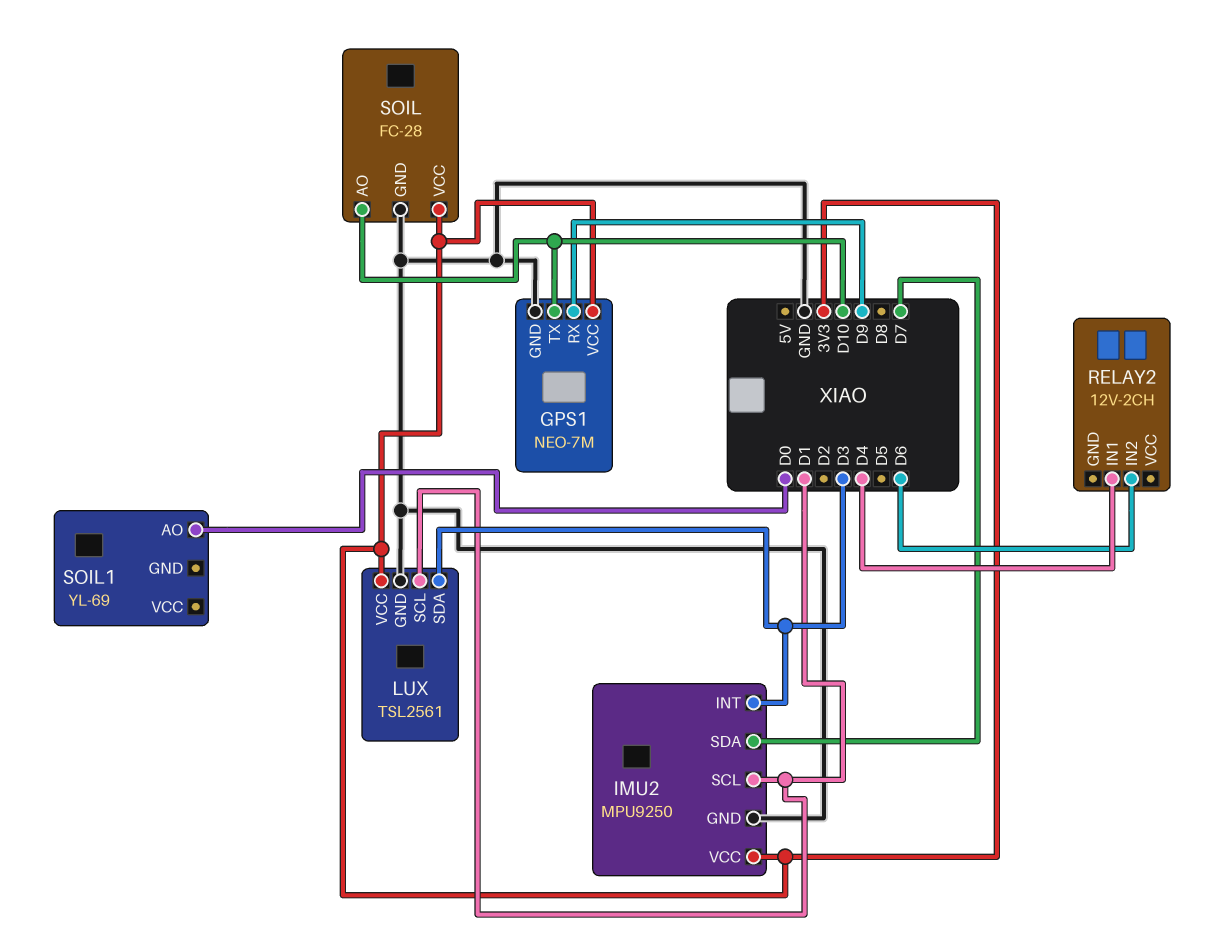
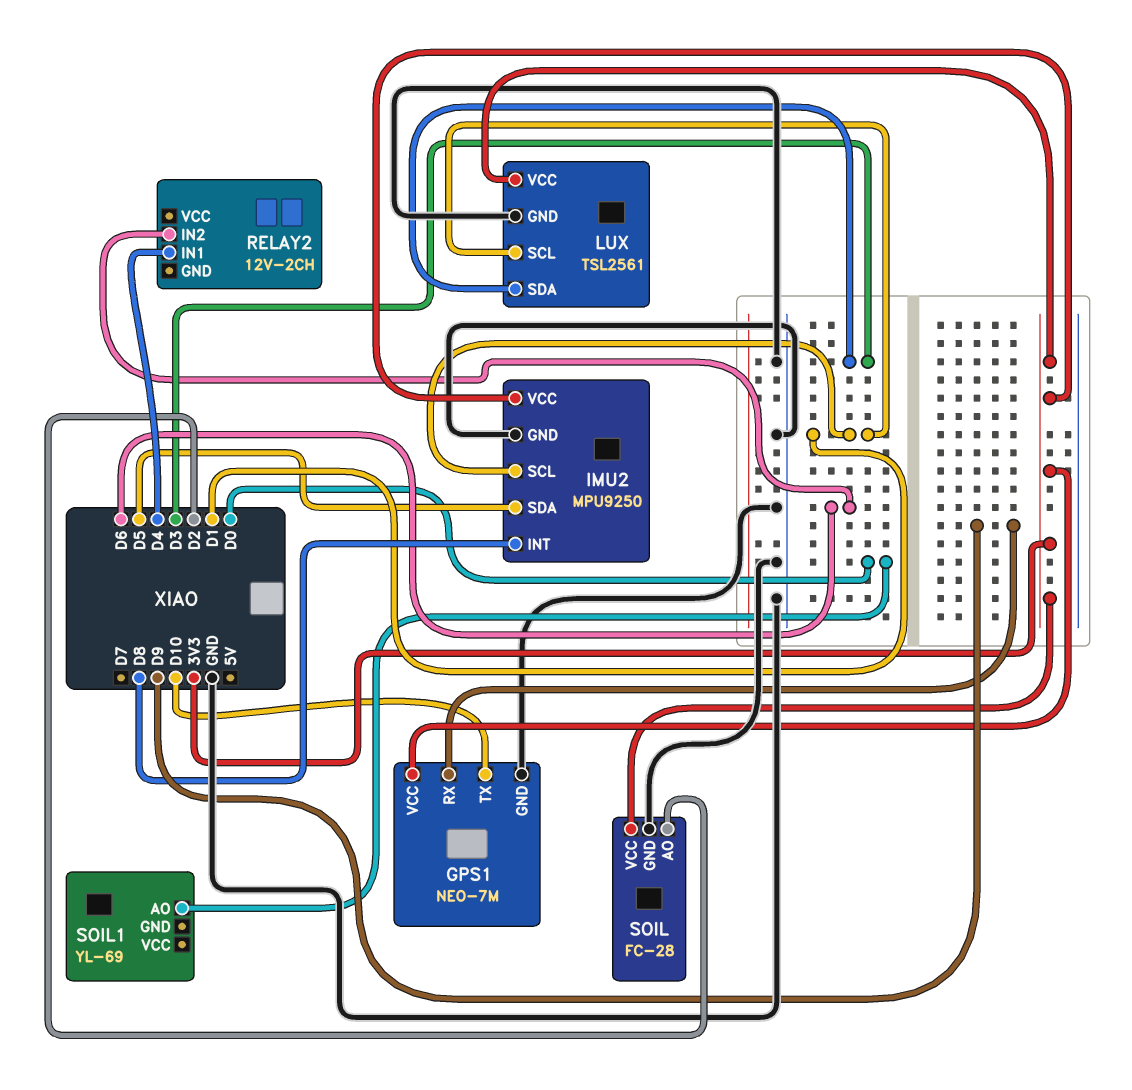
IMU2 pin INT: D3 -> D8
IMU2 pin SDA: D7 -> D5
SOIL pin AO: D10 -> D2

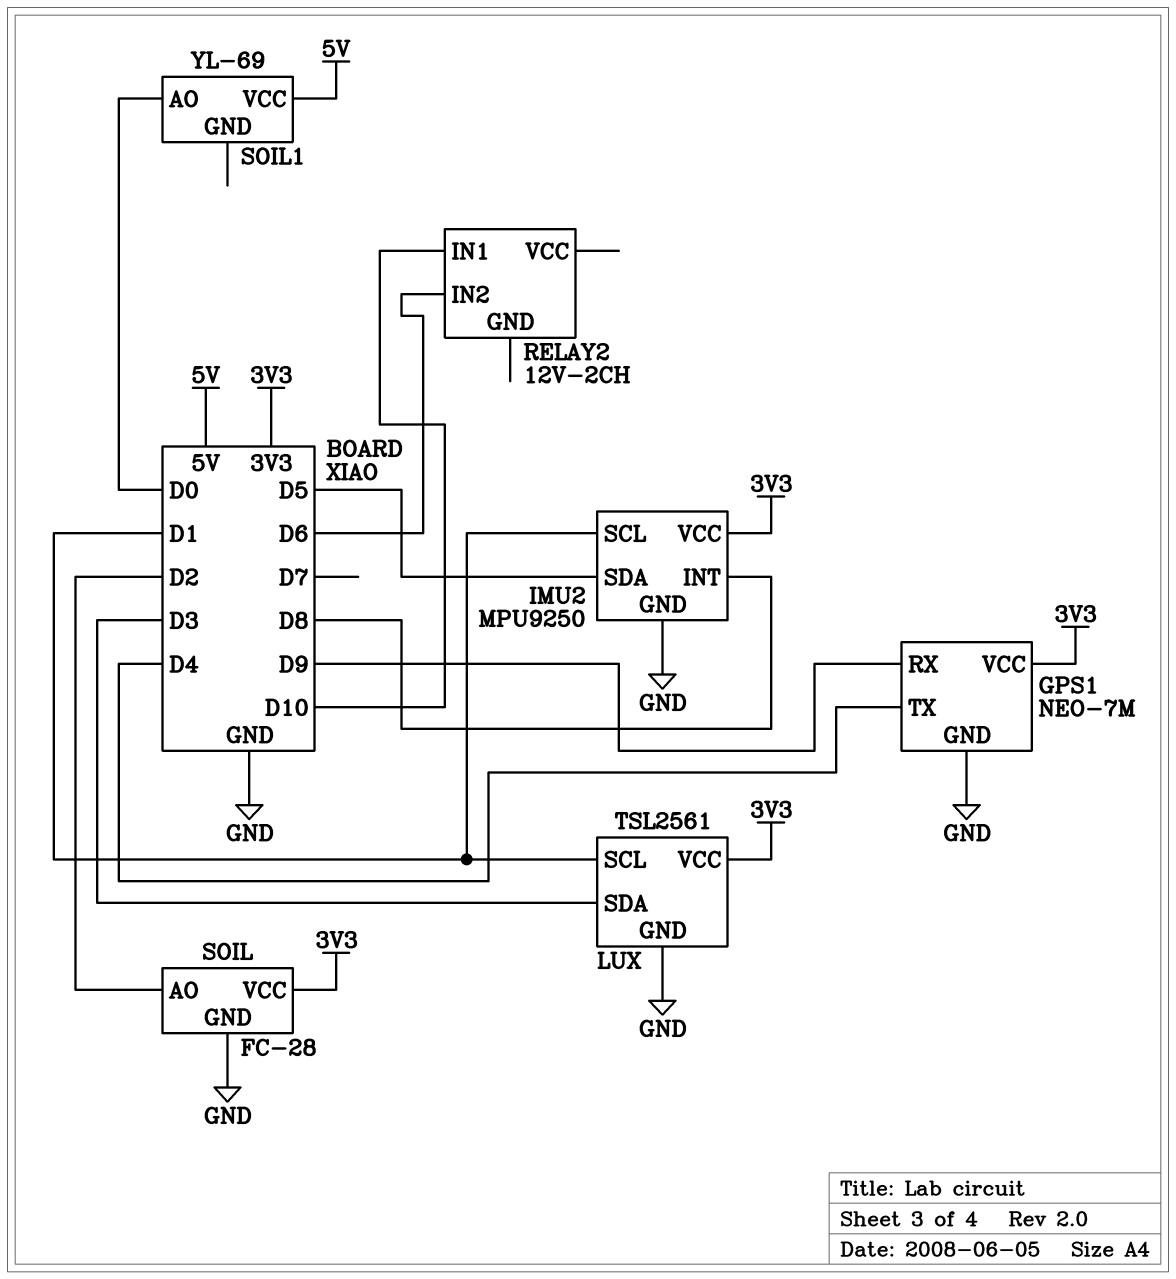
GPS1 pin TX: D10 -> D4
RELAY2 pin IN1: D4 -> D10
SOIL1 pin VCC: none -> 5V

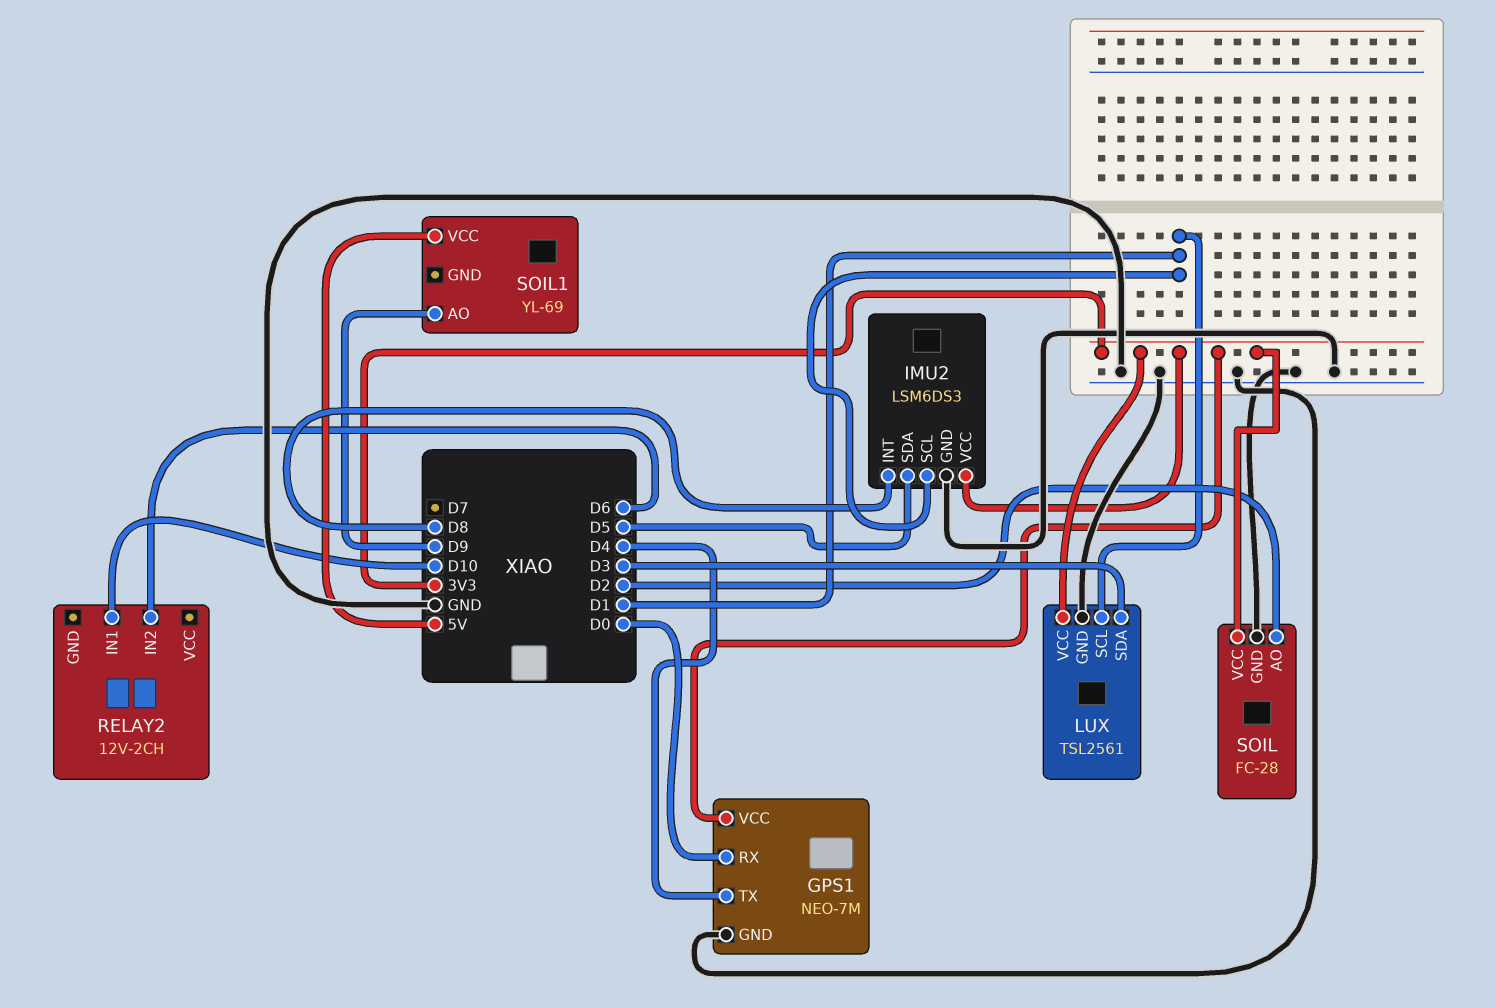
GPS1 pin RX: D9 -> D0
IMU2: MPU9250 -> LSM6DS3
SOIL1 pin AO: D0 -> D9

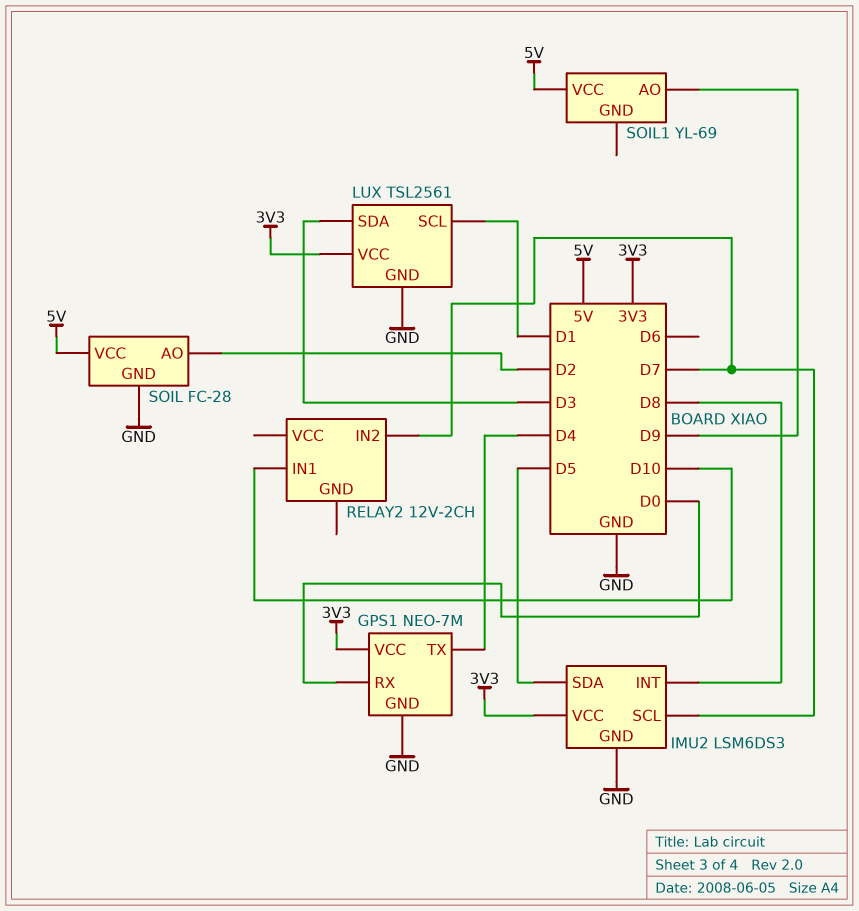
IMU2 pin SCL: D1 -> D7
RELAY2 pin IN2: D6 -> D7
SOIL pin VCC: 3V3 -> 5V

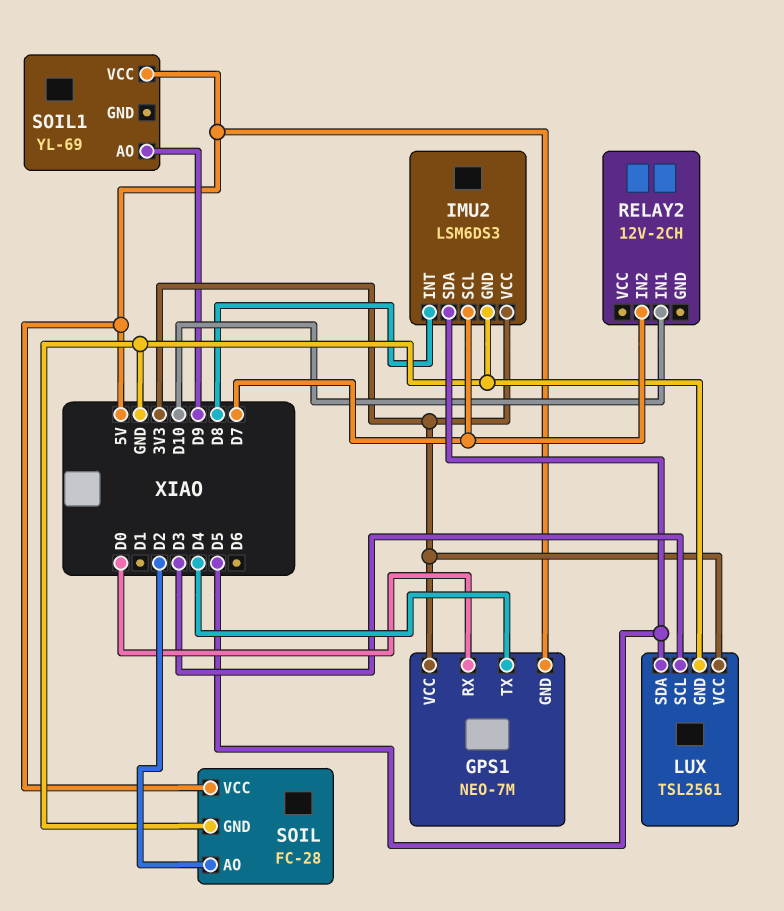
GPS1 pin GND: GND -> 5V
LUX pin SCL: D1 -> D3
LUX pin SDA: D3 -> D5

